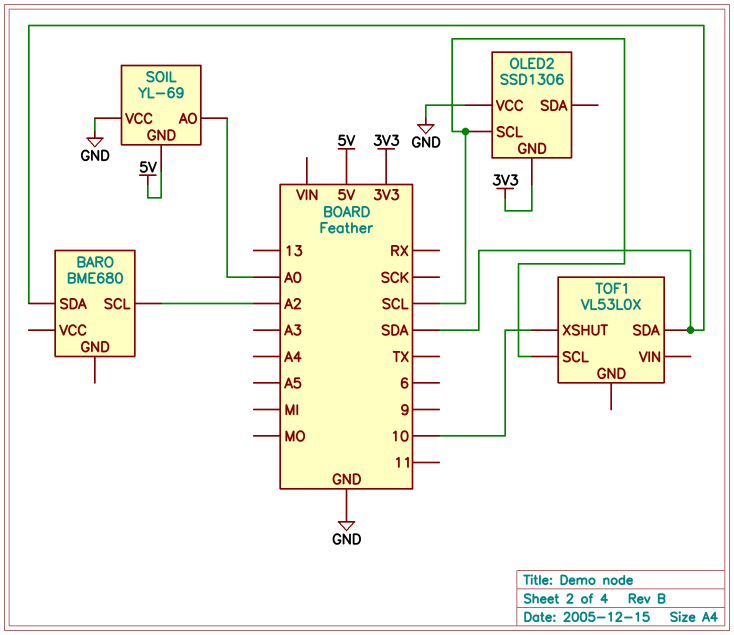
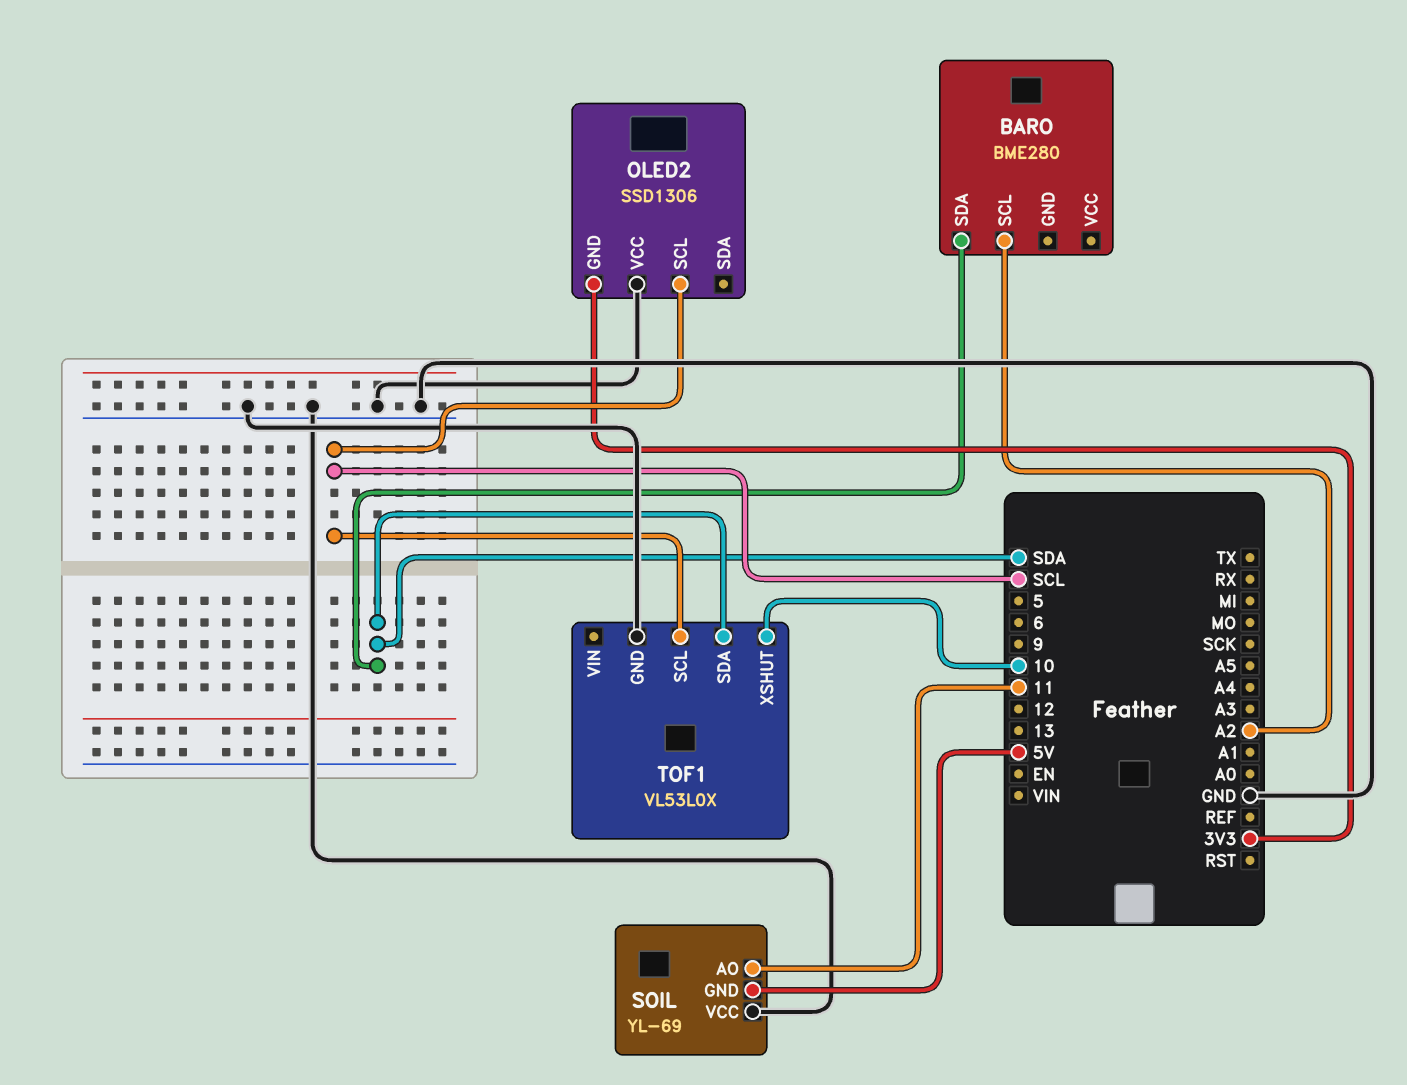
BARO: BME680 -> BME280
SOIL pin AO: A0 -> 11
TOF1 pin GND: none -> GND

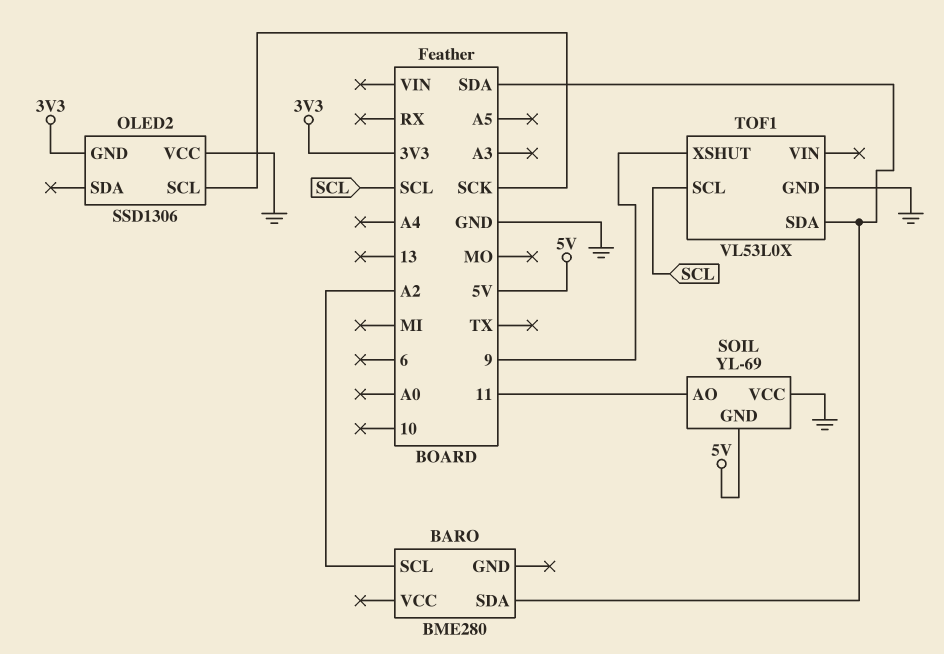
OLED2 pin SCL: SCL -> SCK
TOF1 pin XSHUT: 10 -> 9

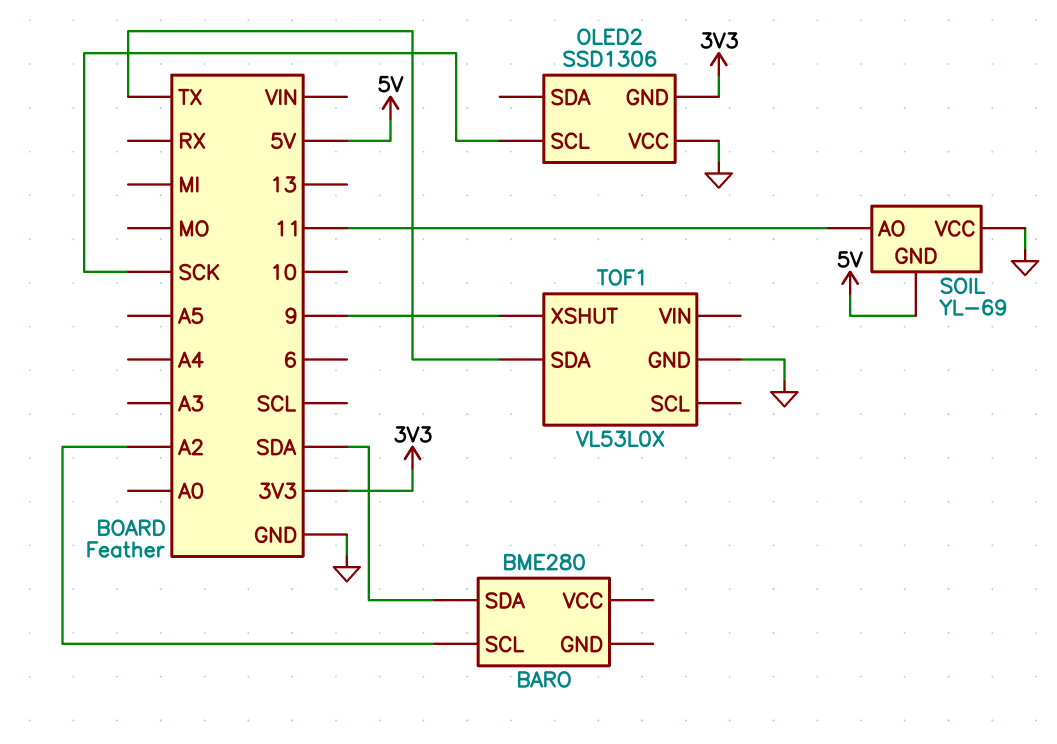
TOF1 pin SCL: SCL -> none
TOF1 pin SDA: SDA -> TX

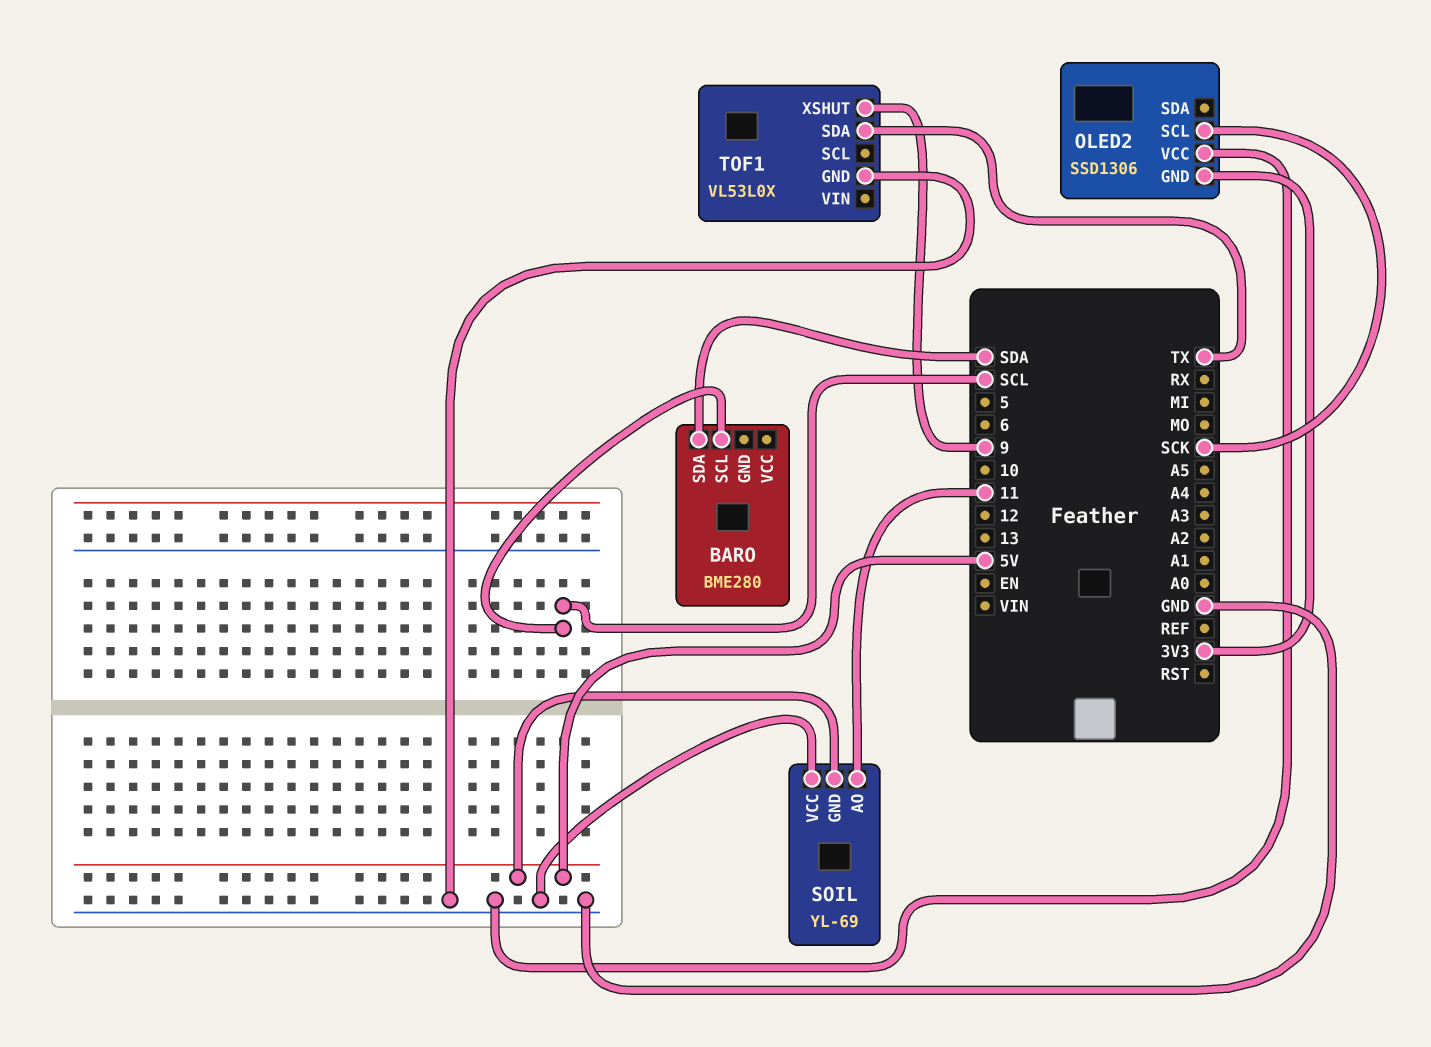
BARO pin SCL: A2 -> SCL

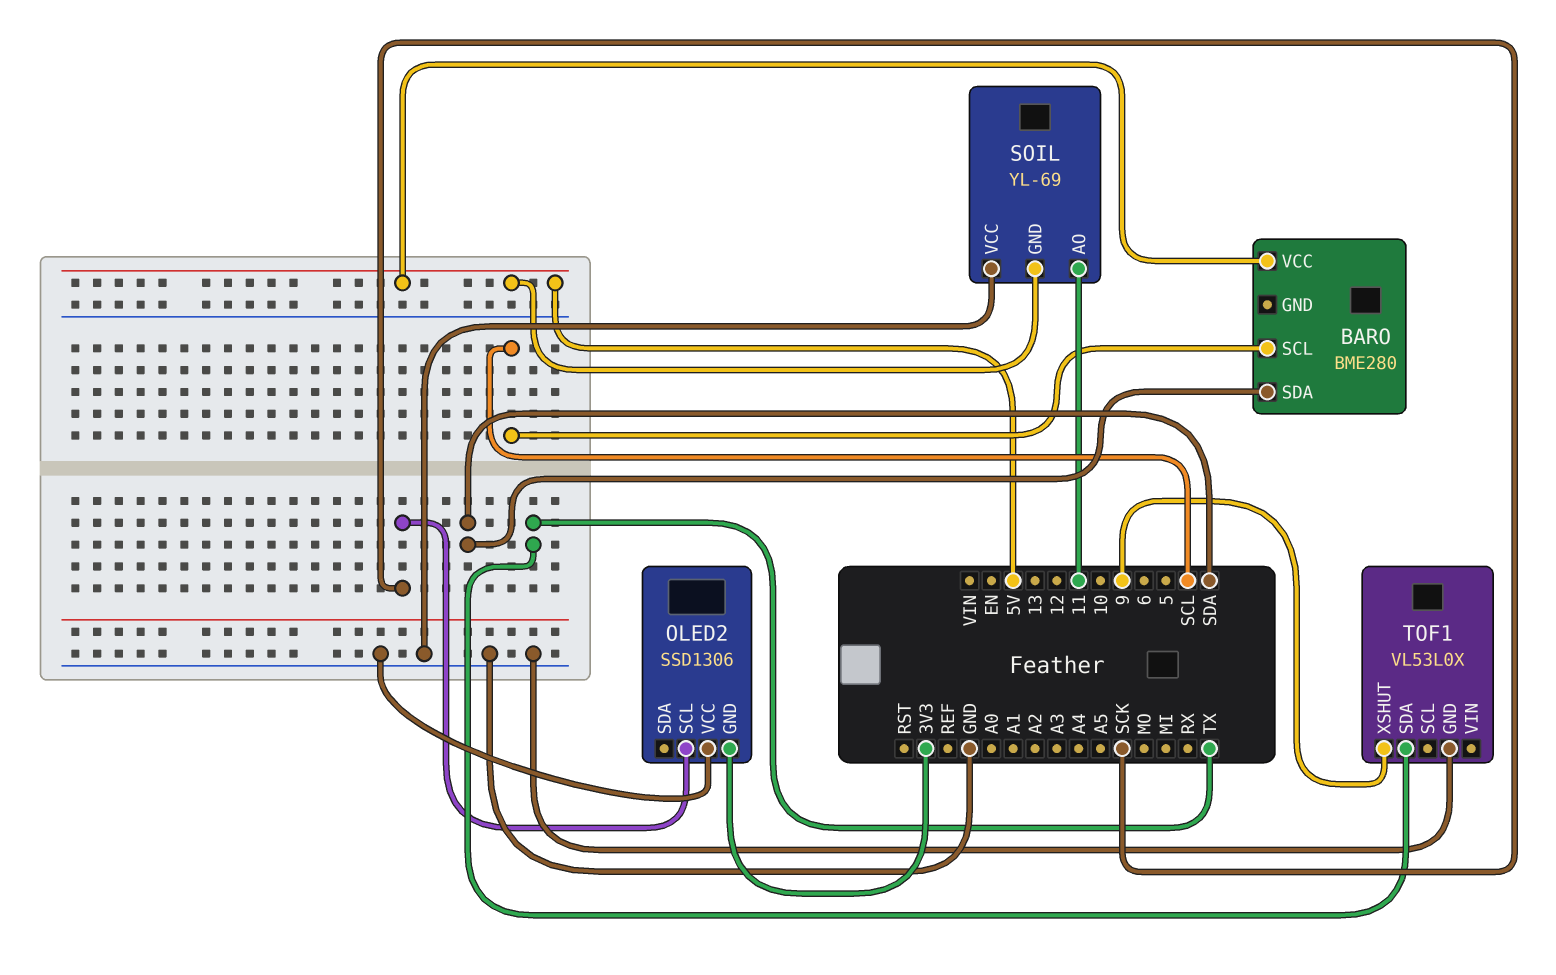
BARO pin VCC: none -> 5V

